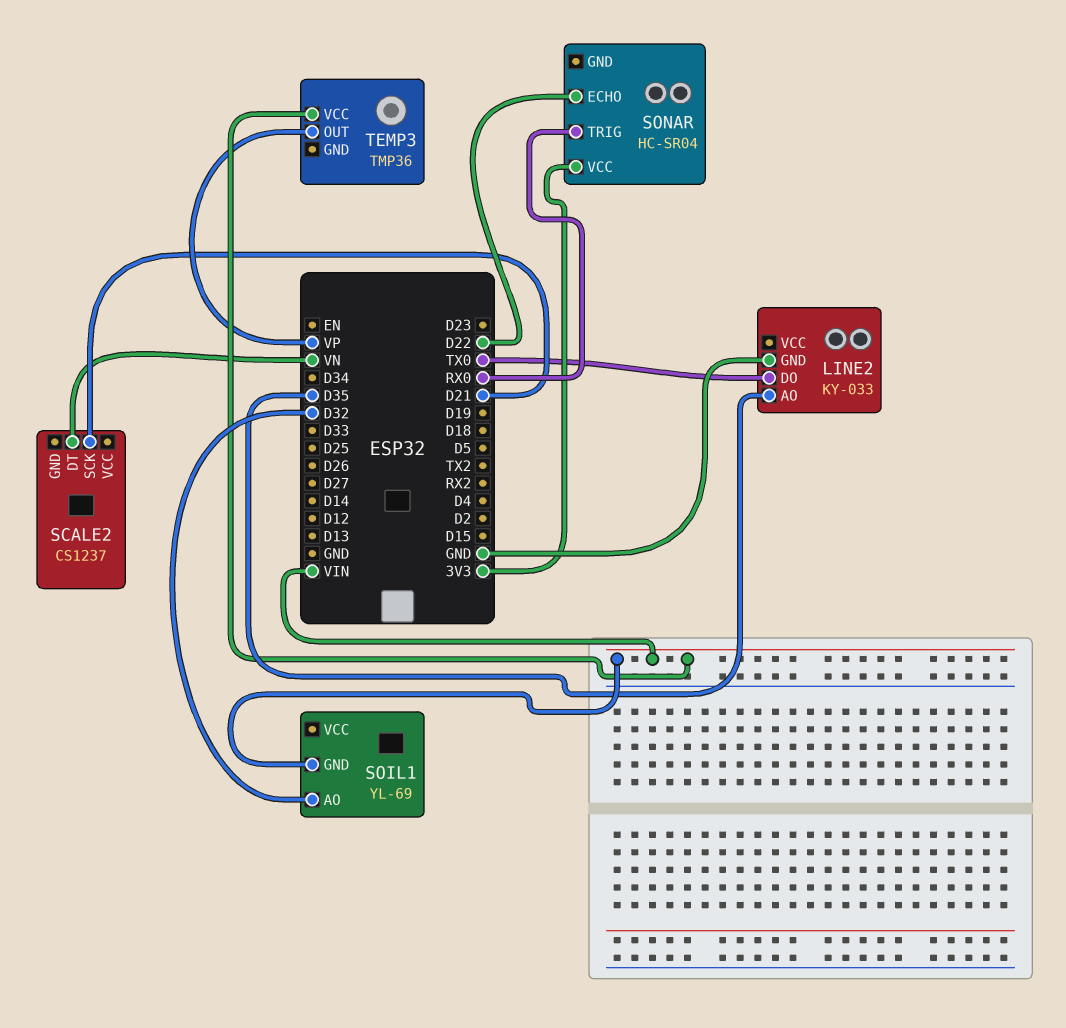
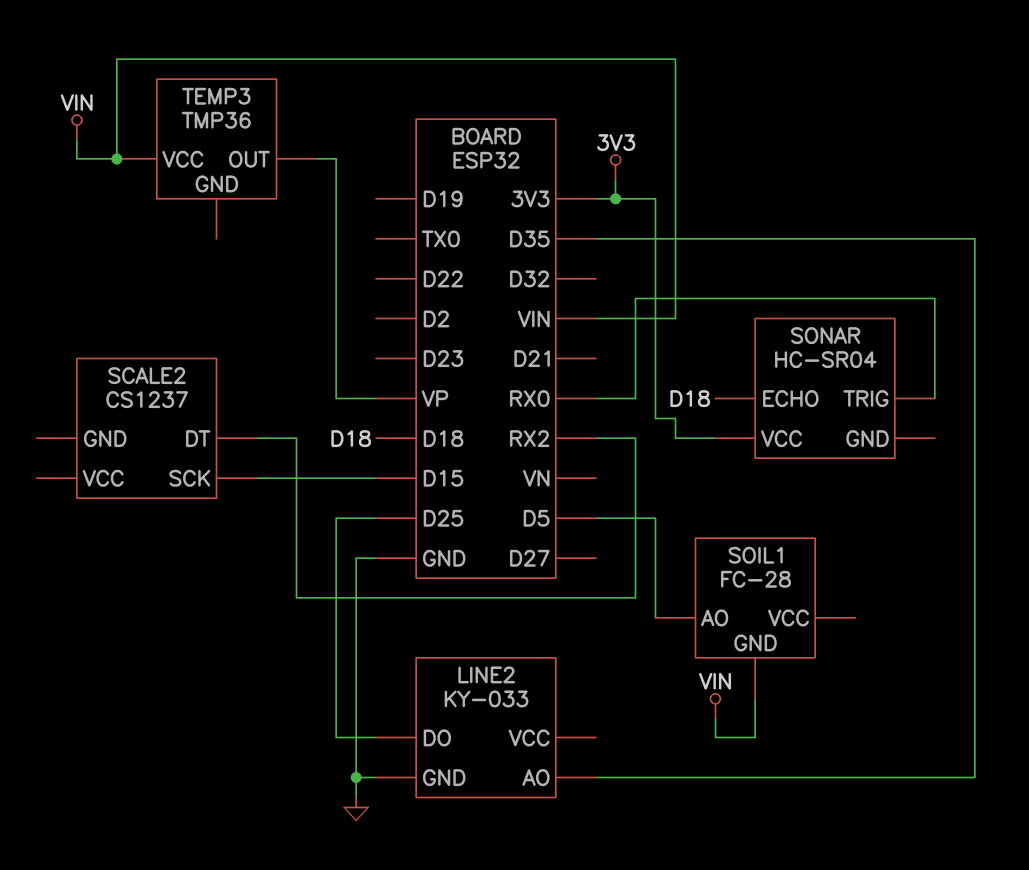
LINE2 pin DO: TX0 -> D25
SCALE2 pin DT: VN -> RX2
SCALE2 pin SCK: D21 -> D15
SOIL1: YL-69 -> FC-28
SOIL1 pin AO: D32 -> D5
SONAR pin ECHO: D22 -> D18

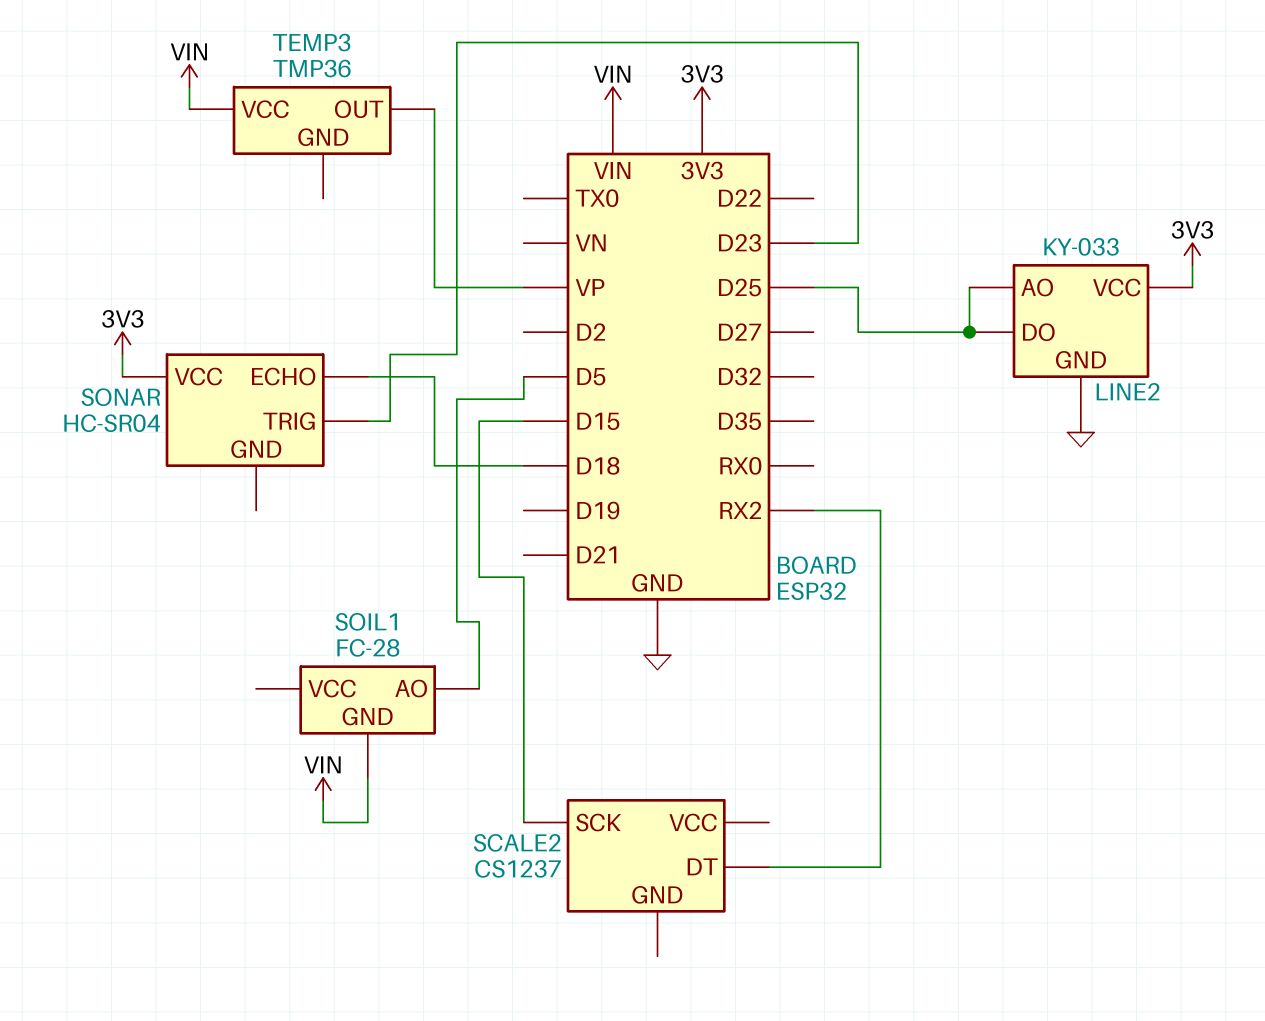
LINE2 pin AO: D35 -> D25
LINE2 pin VCC: none -> 3V3
SONAR pin TRIG: RX0 -> D23

